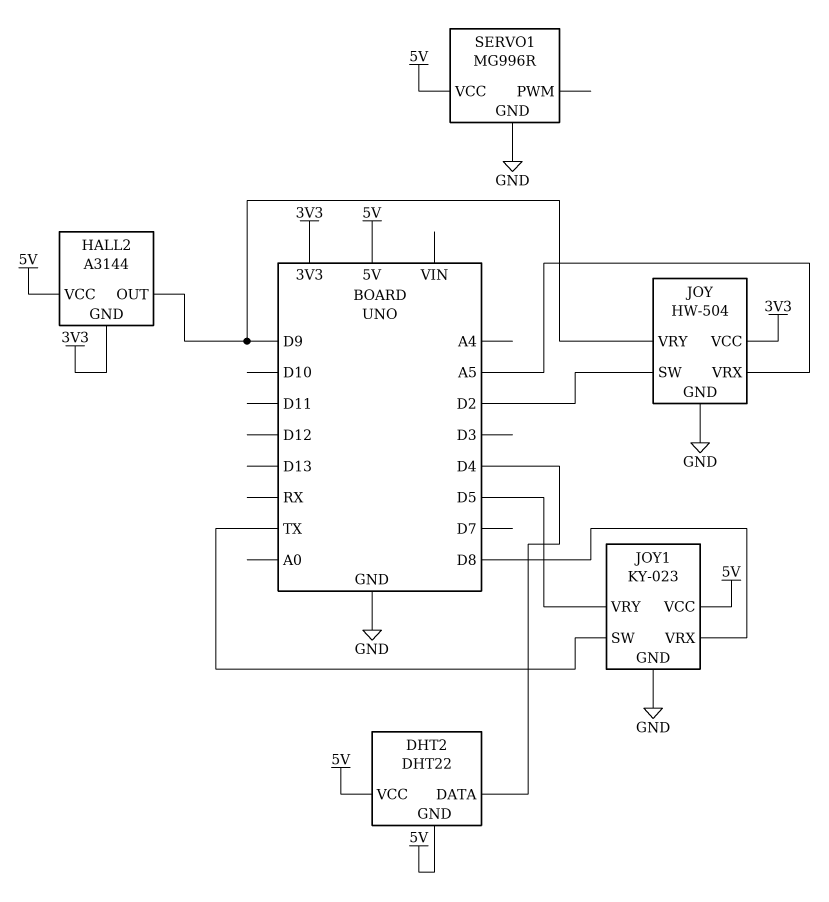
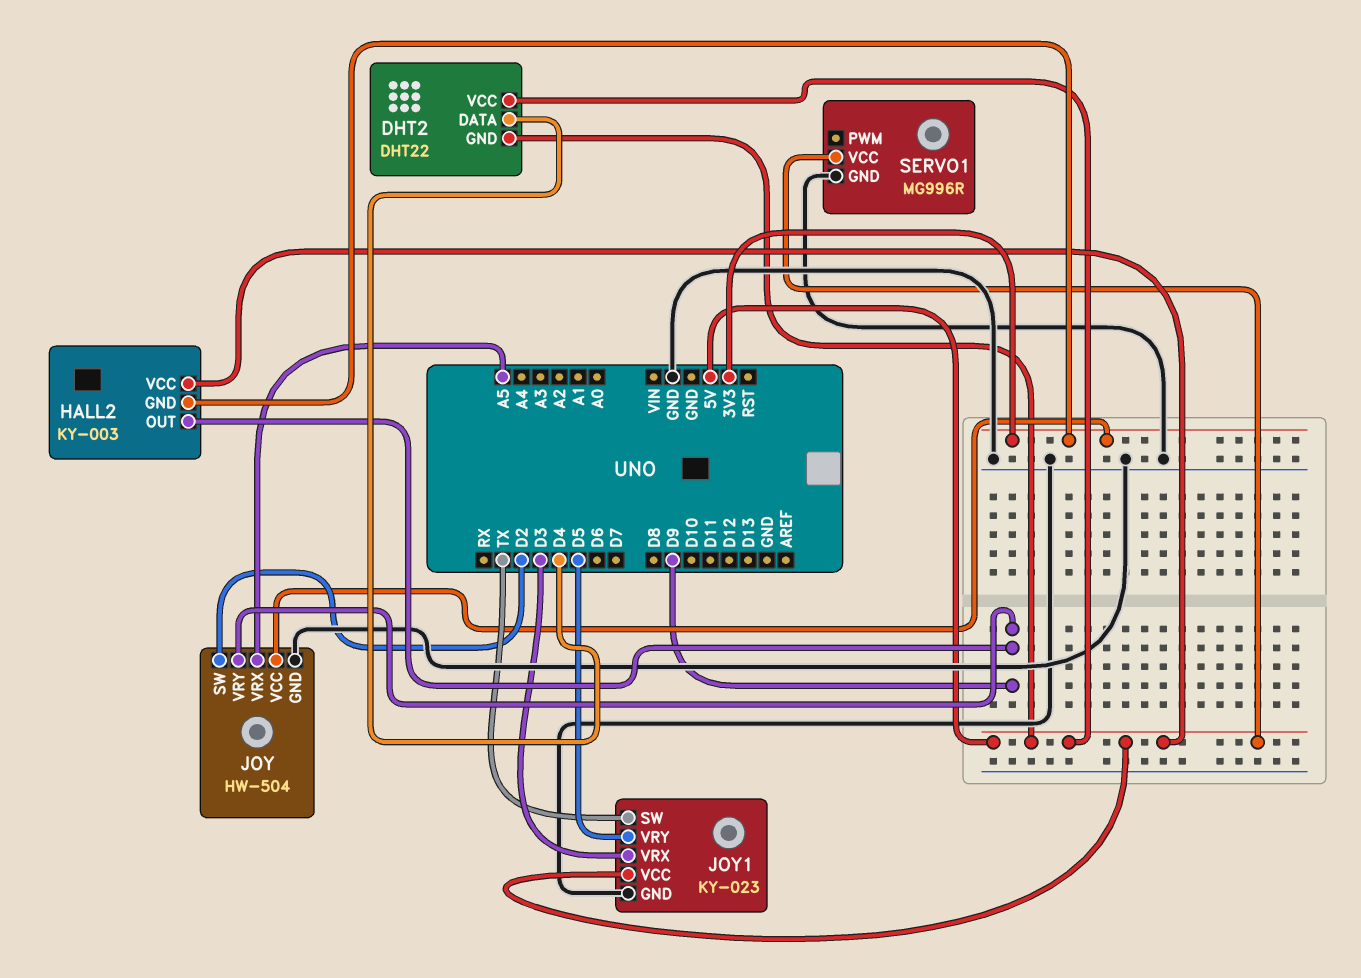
HALL2: A3144 -> KY-003
JOY1 pin VRX: D8 -> D3

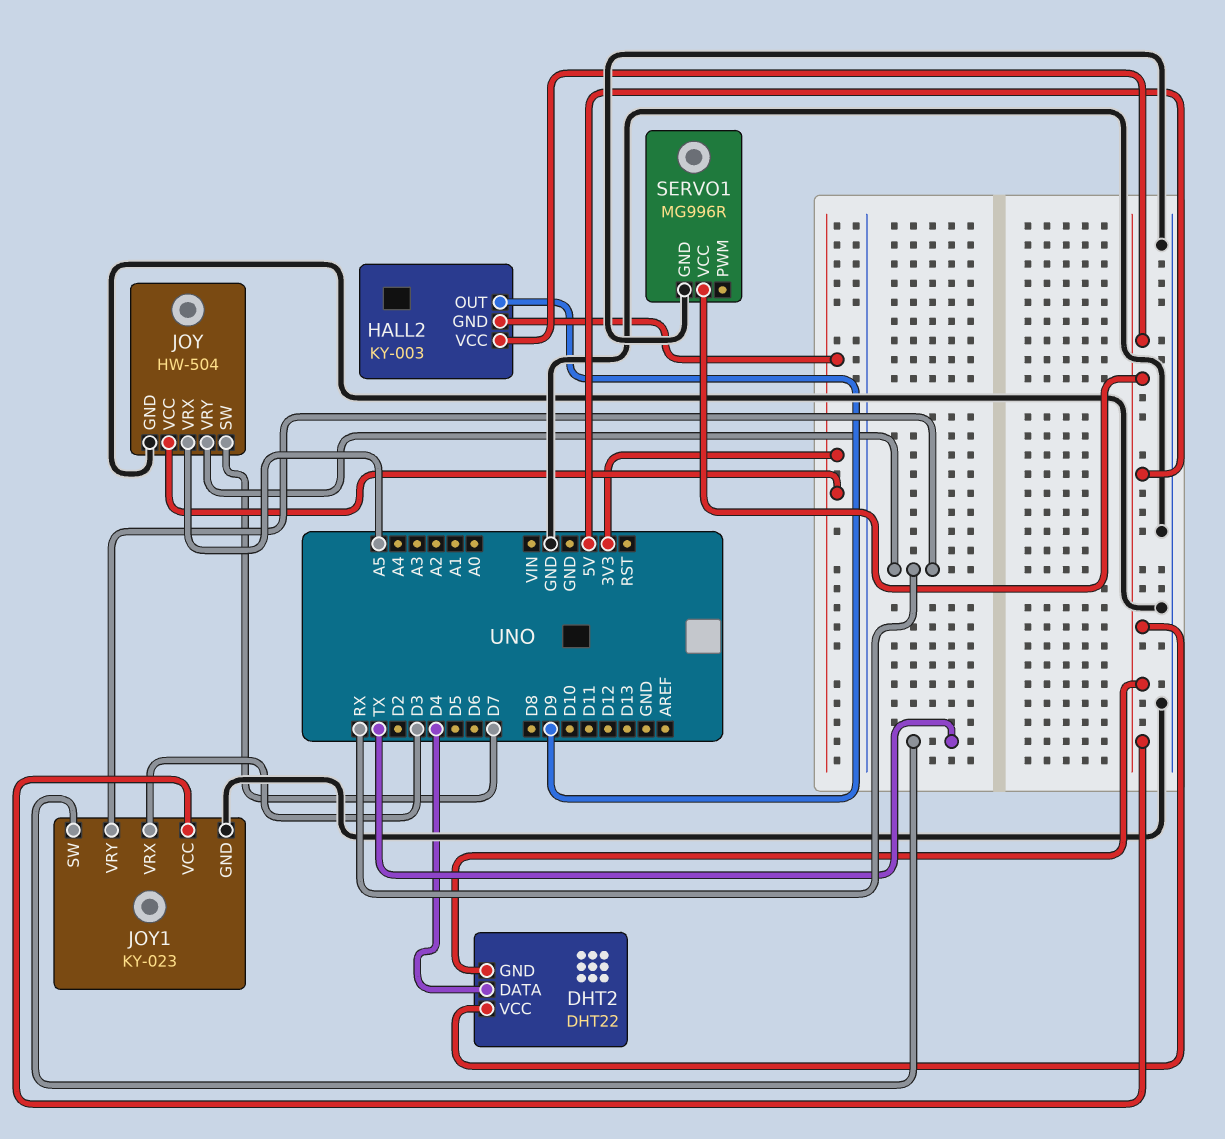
JOY pin SW: D2 -> D7
JOY pin VRY: D9 -> RX
JOY1 pin VRY: D5 -> RX

